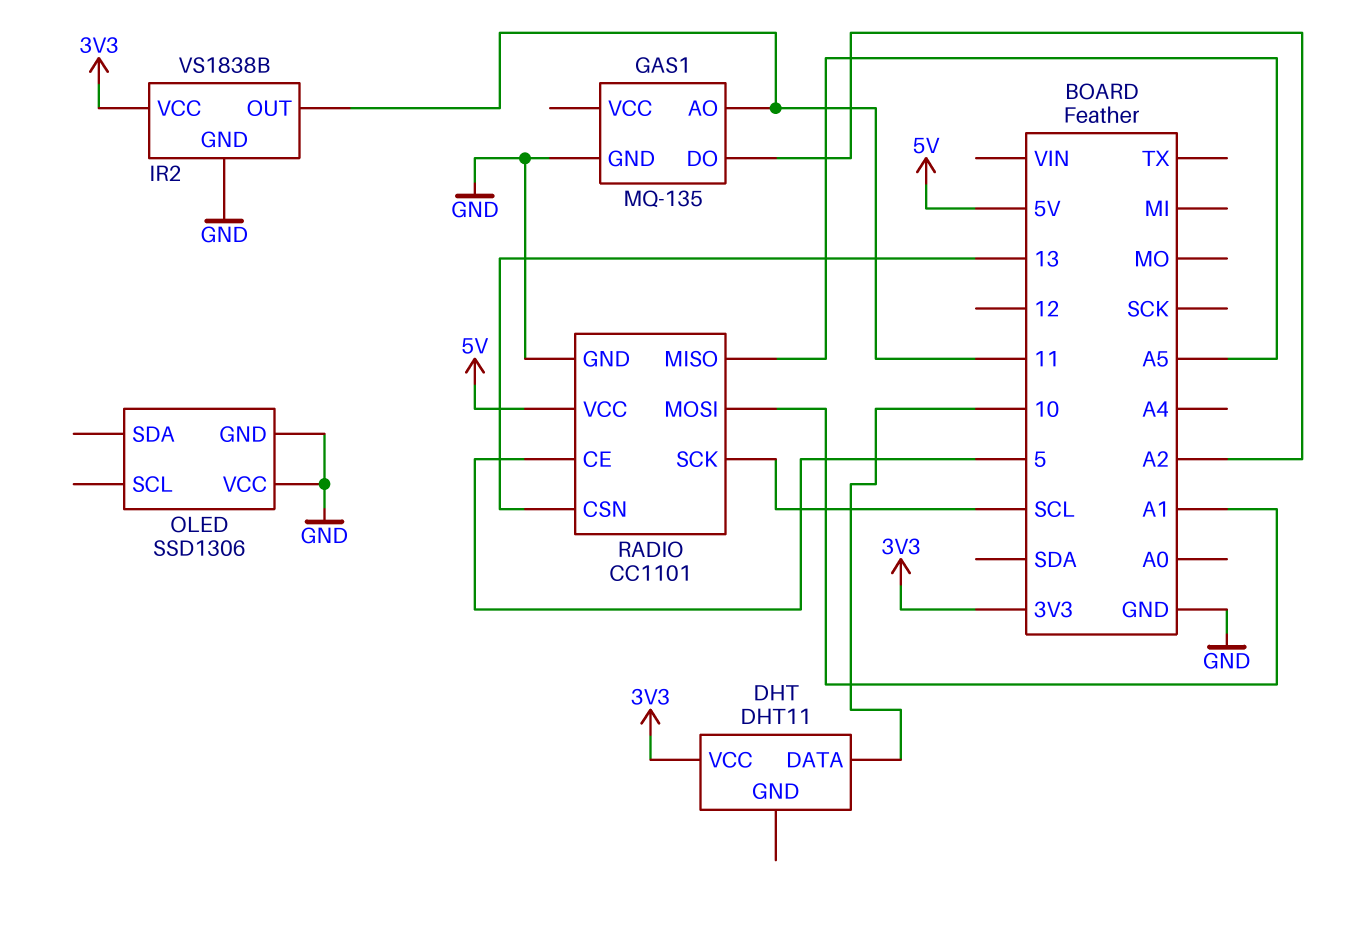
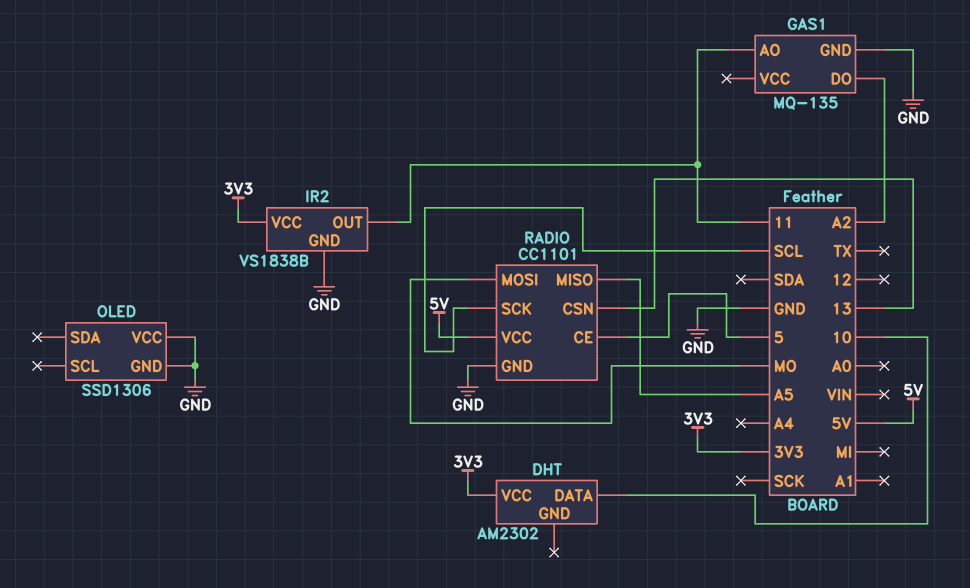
DHT: DHT11 -> AM2302
RADIO pin MOSI: A1 -> MO

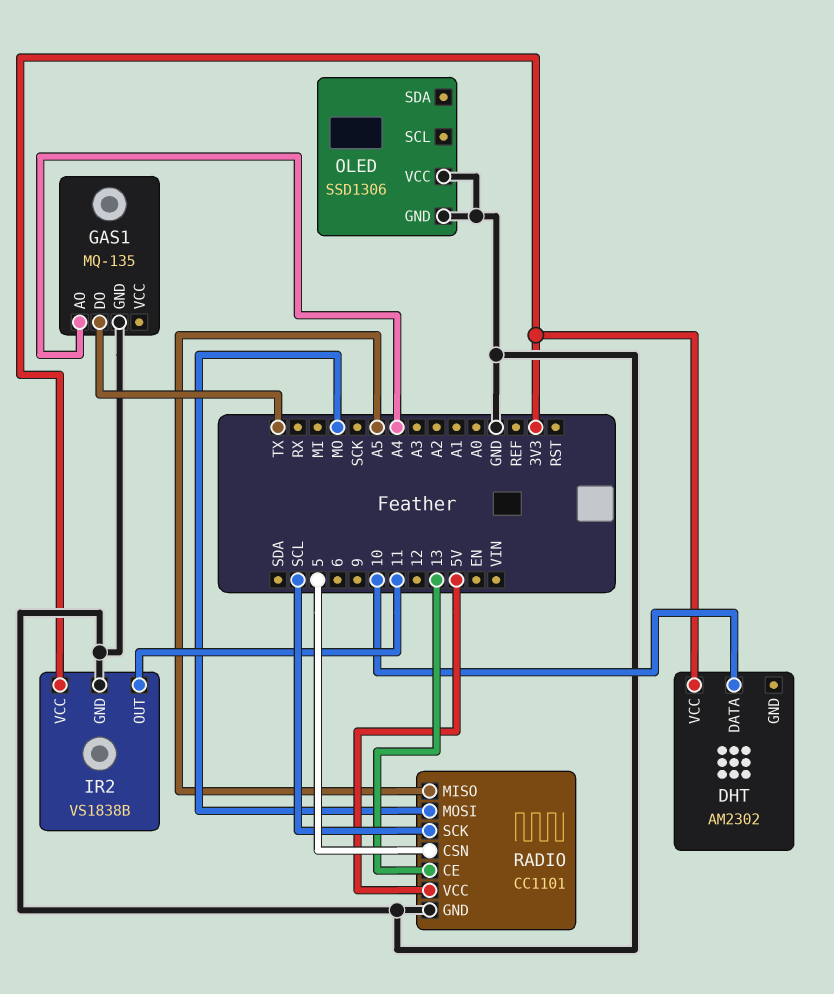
GAS1 pin AO: 11 -> A4
GAS1 pin DO: A2 -> TX
RADIO pin CE: 5 -> 13
RADIO pin CSN: 13 -> 5

